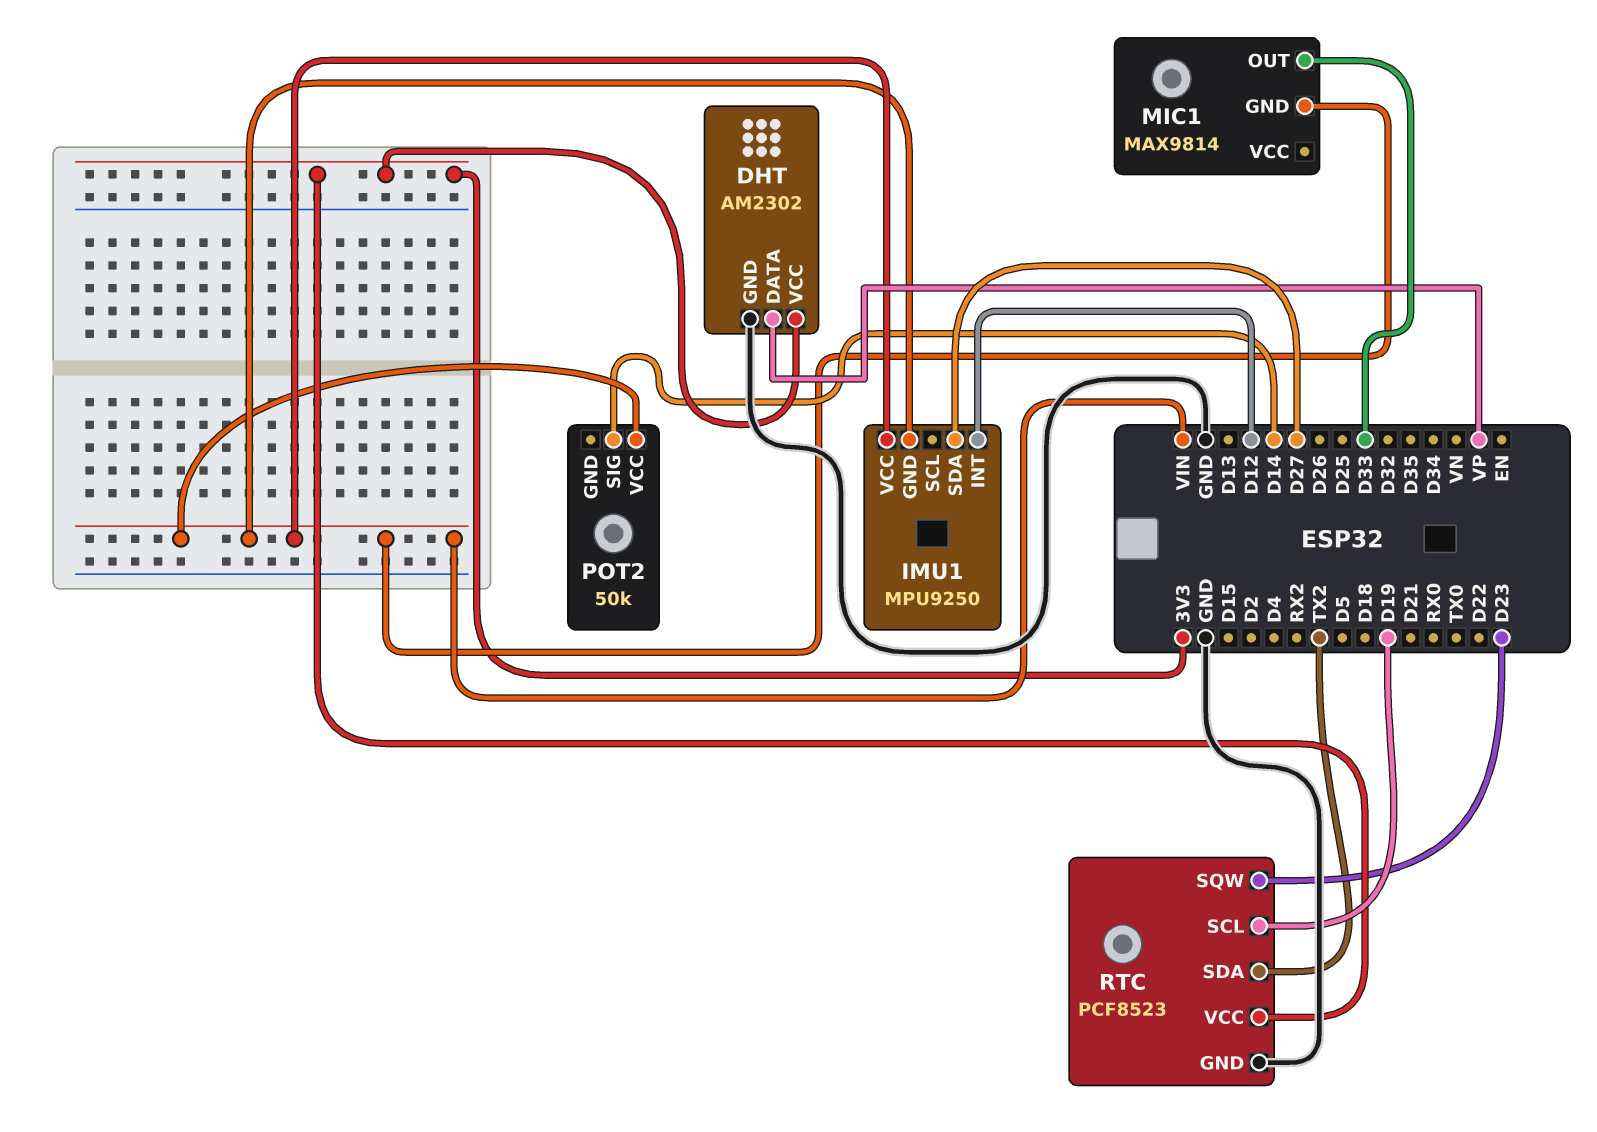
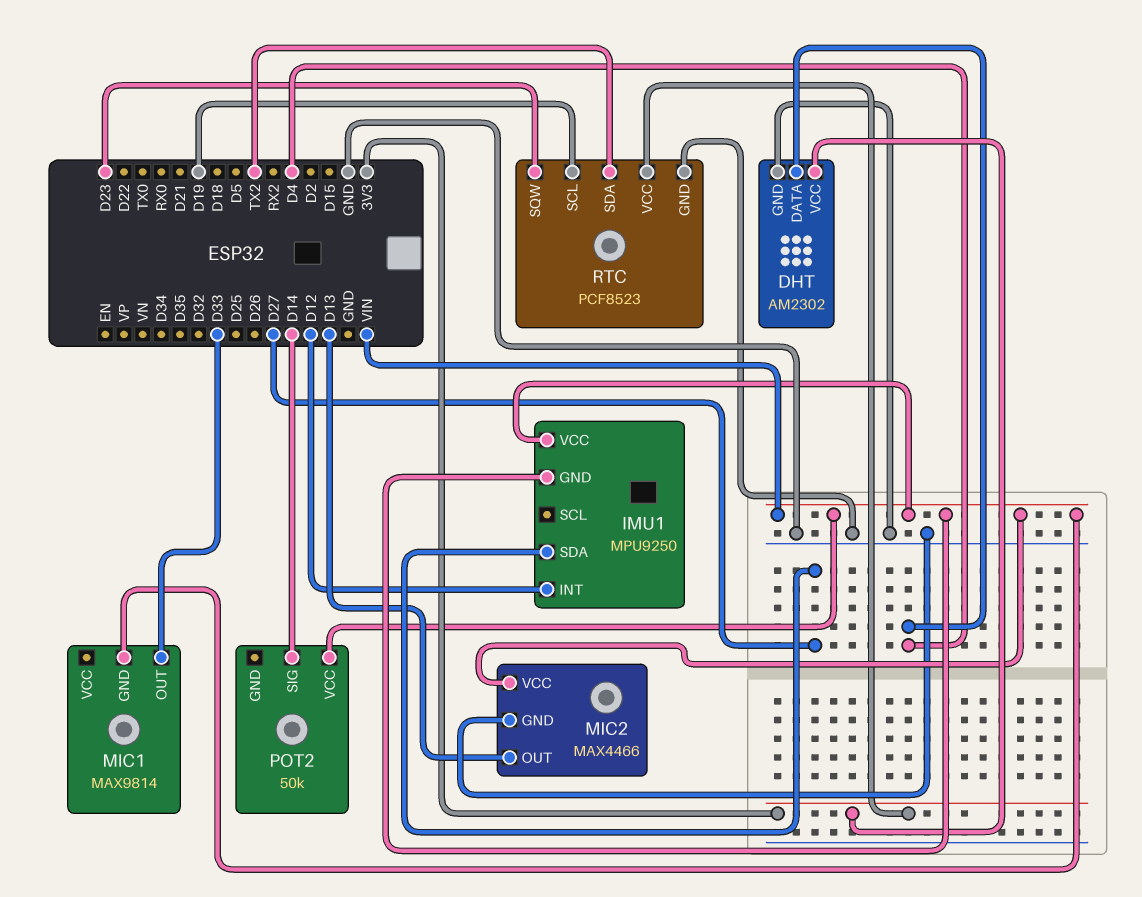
DHT pin DATA: VP -> D4
MIC2: none -> MAX4466
MIC2 pin GND: none -> GND
MIC2 pin OUT: none -> D13
MIC2 pin VCC: none -> VIN

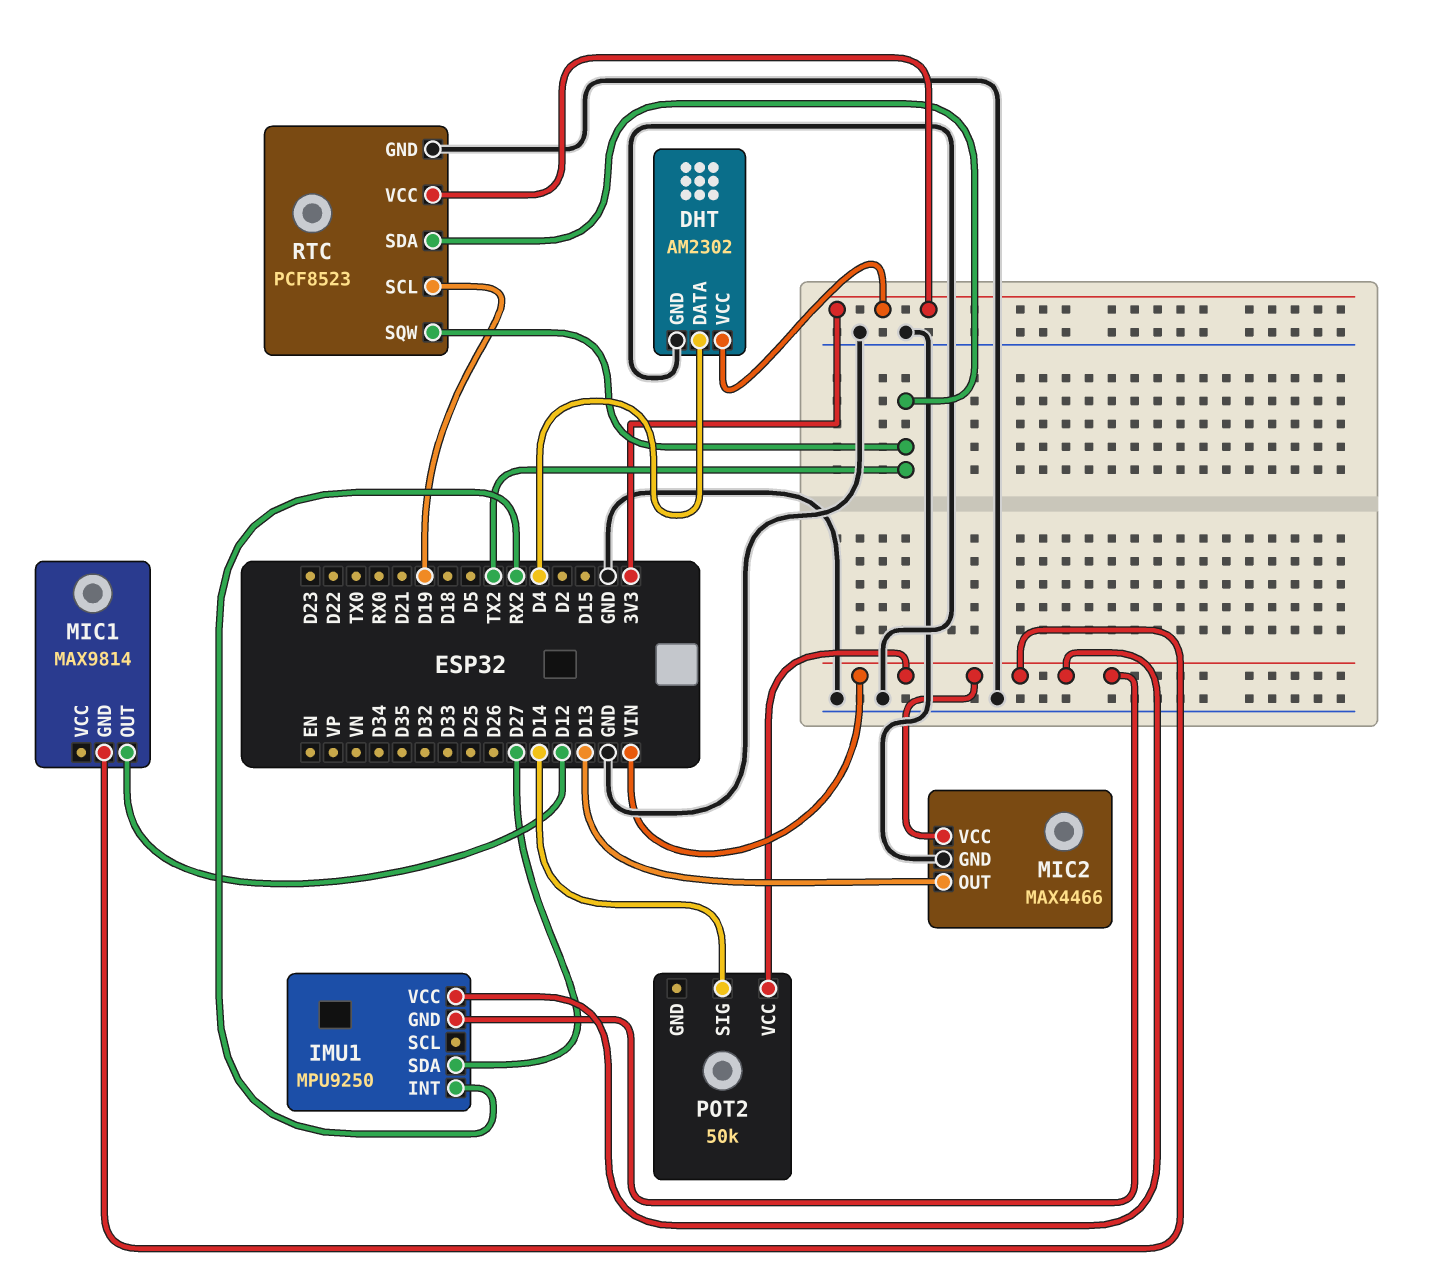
IMU1 pin INT: D12 -> RX2
MIC1 pin OUT: D33 -> D12
RTC pin SQW: D23 -> TX2

